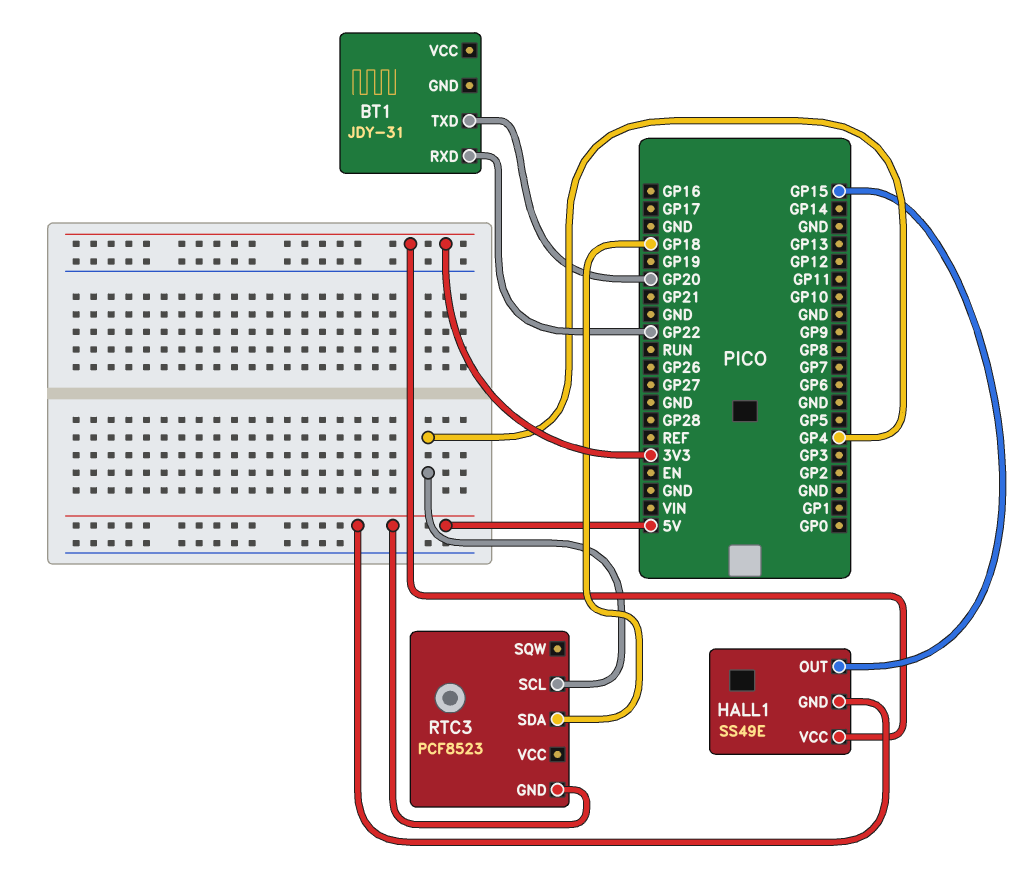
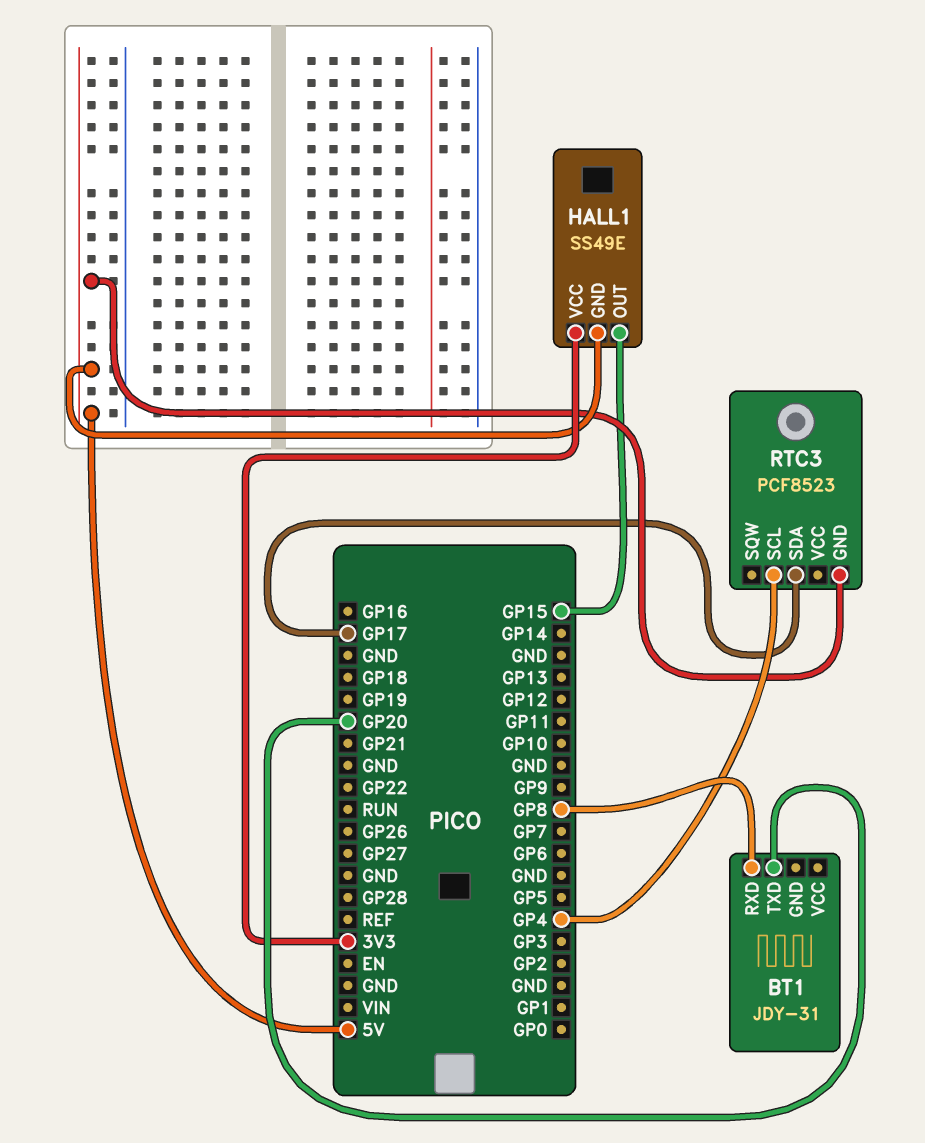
BT1 pin RXD: GP22 -> GP8
RTC3 pin SDA: GP18 -> GP17

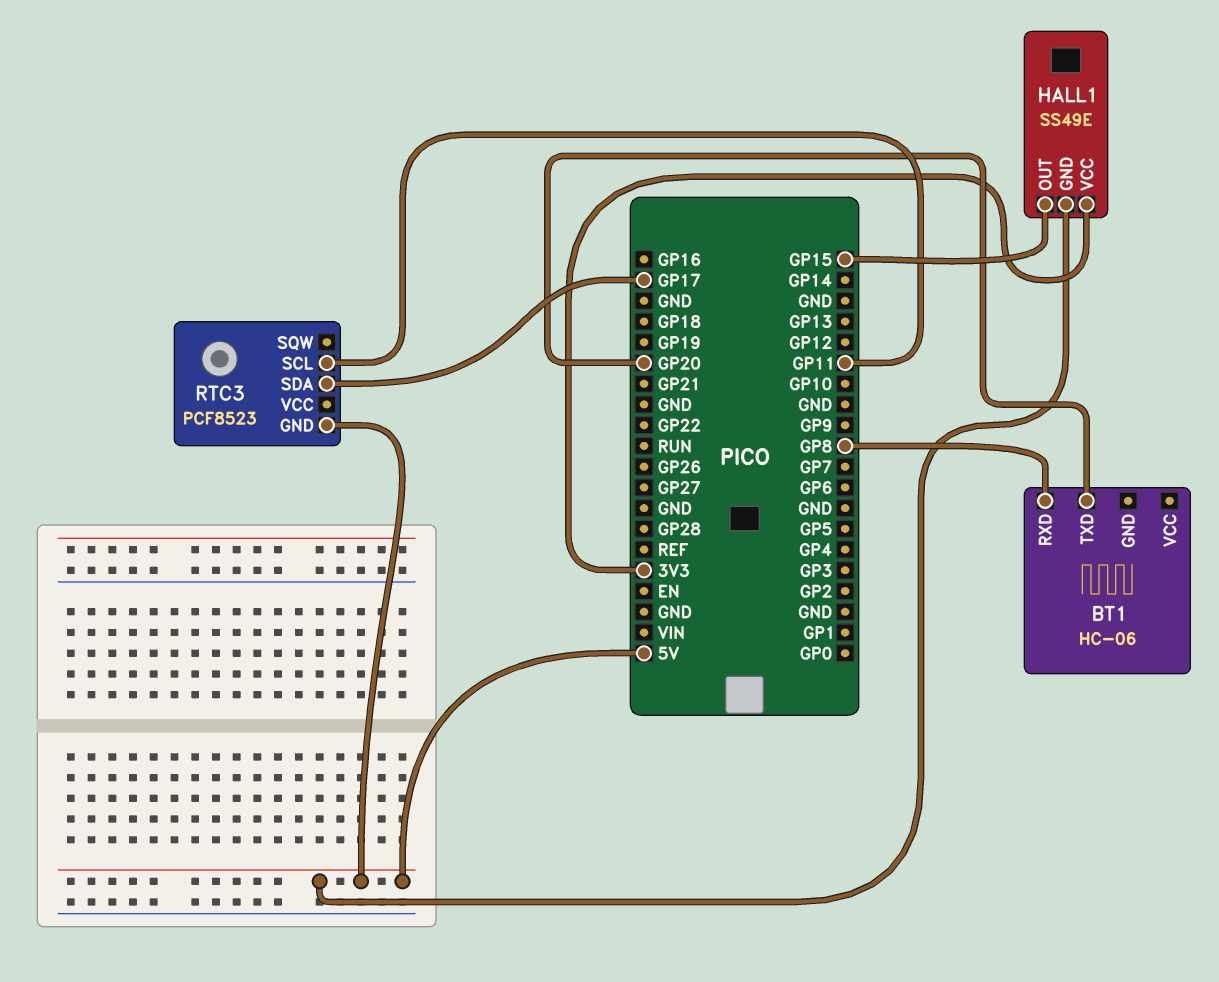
BT1: JDY-31 -> HC-06
RTC3 pin SCL: GP4 -> GP11

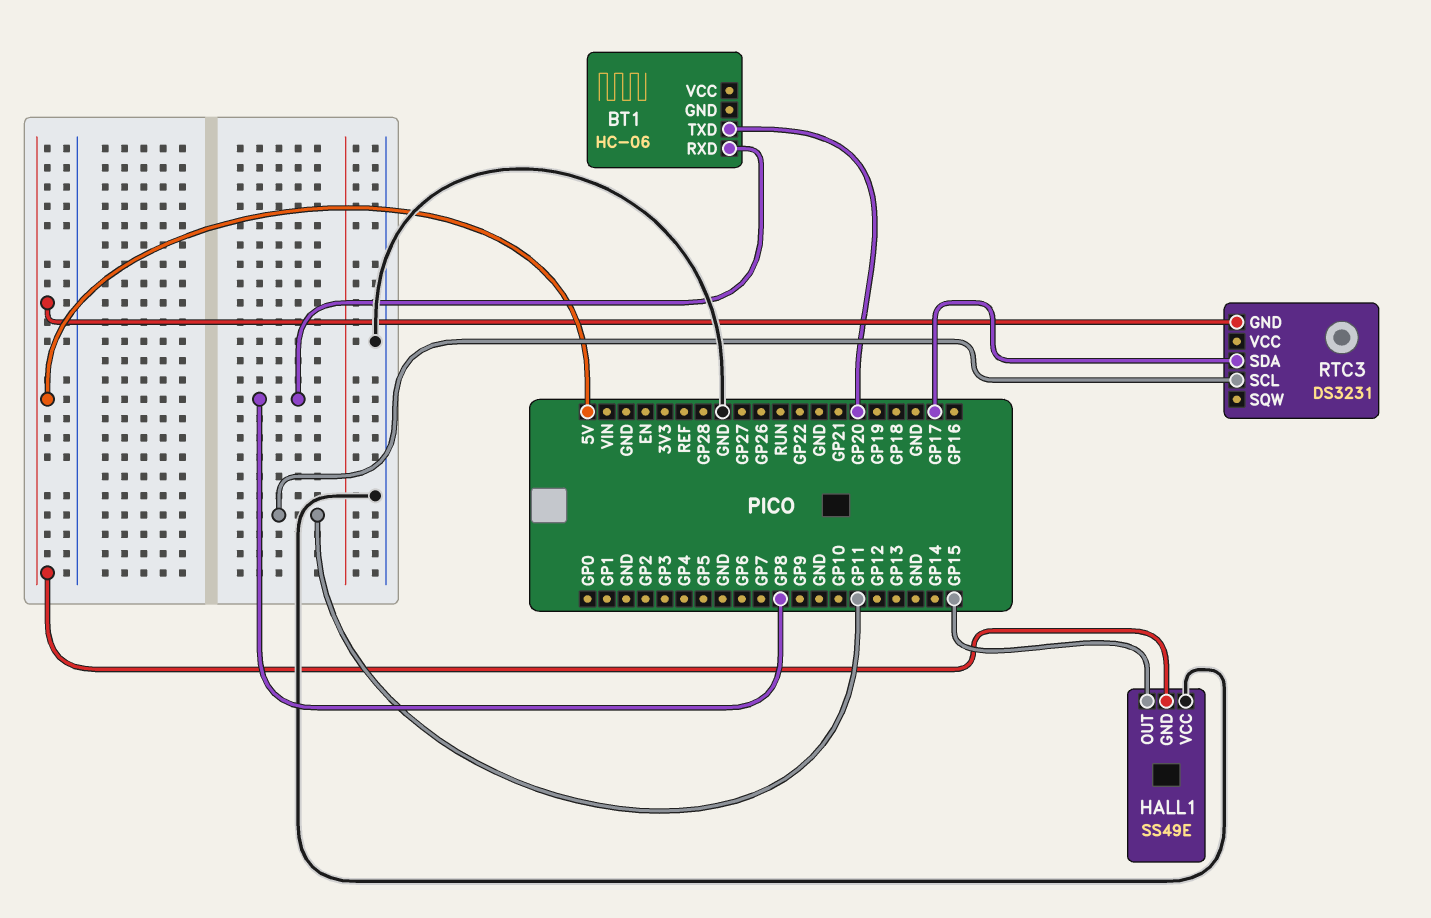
HALL1 pin VCC: 3V3 -> GND
RTC3: PCF8523 -> DS3231

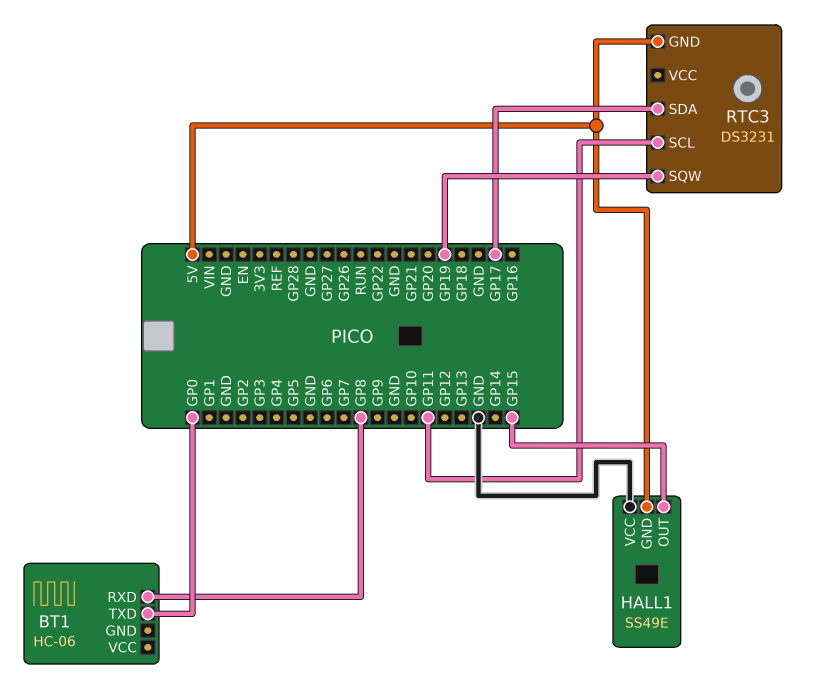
BT1 pin TXD: GP20 -> GP0
RTC3 pin SQW: none -> GP19

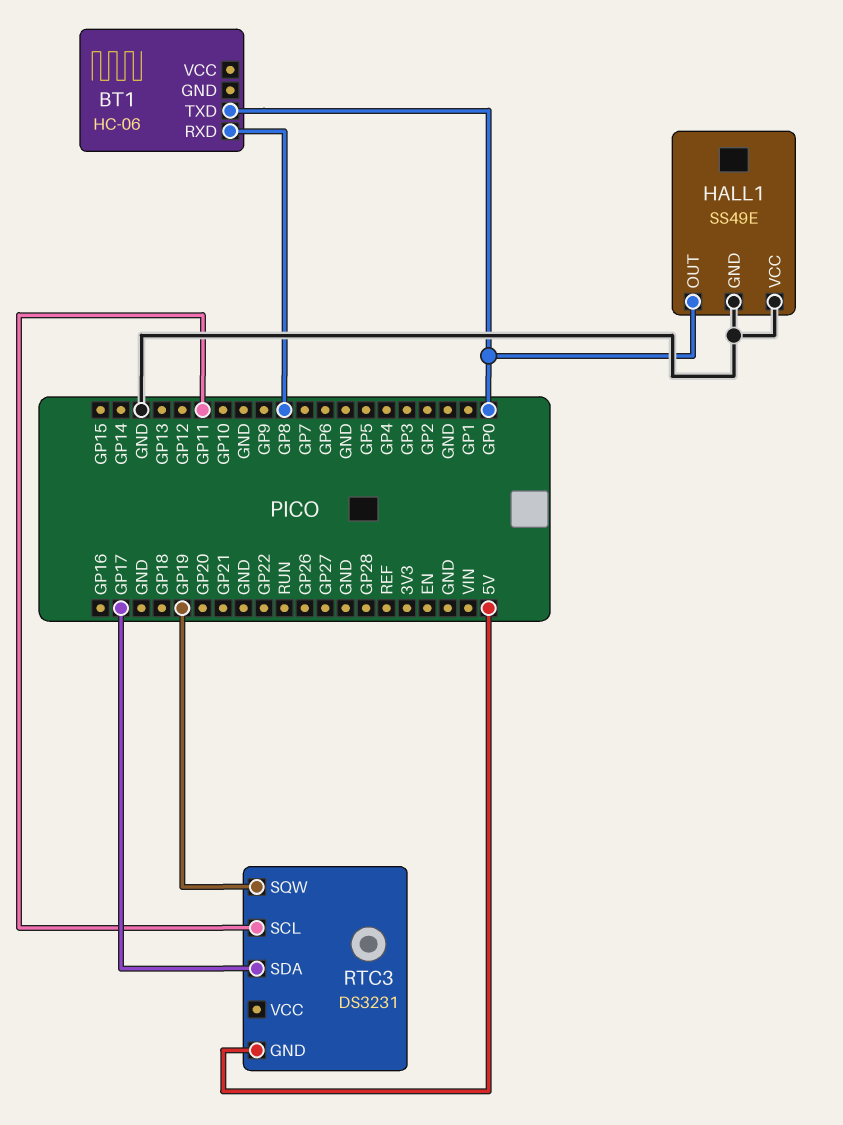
HALL1 pin GND: 5V -> GND
HALL1 pin OUT: GP15 -> GP0

